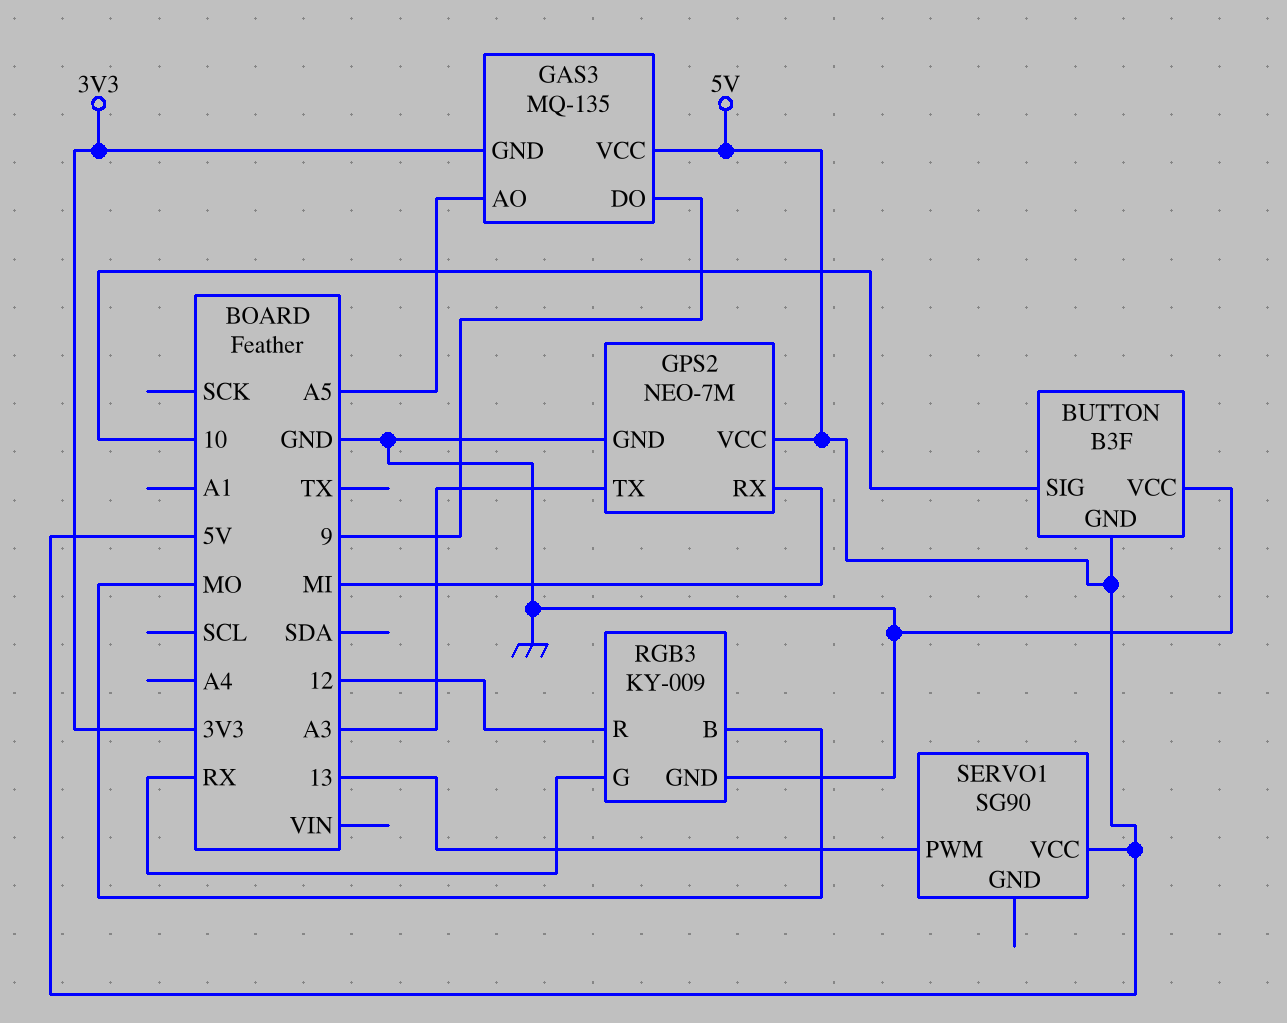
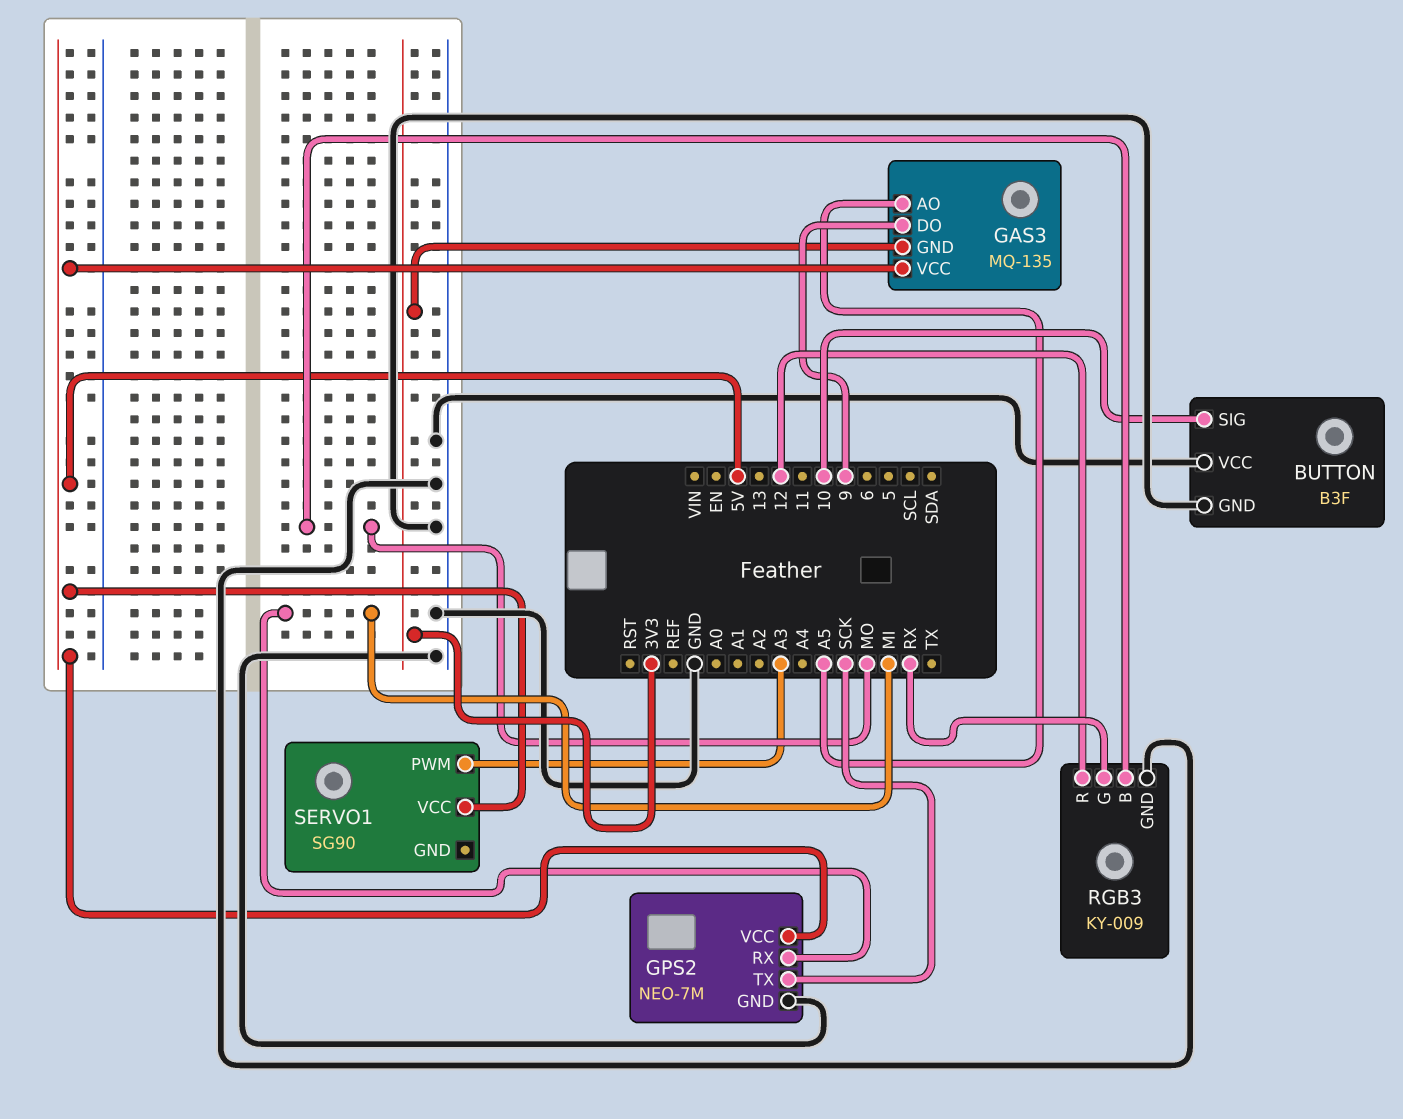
BUTTON pin GND: 5V -> GND
GPS2 pin TX: A3 -> SCK
SERVO1 pin PWM: 13 -> A3

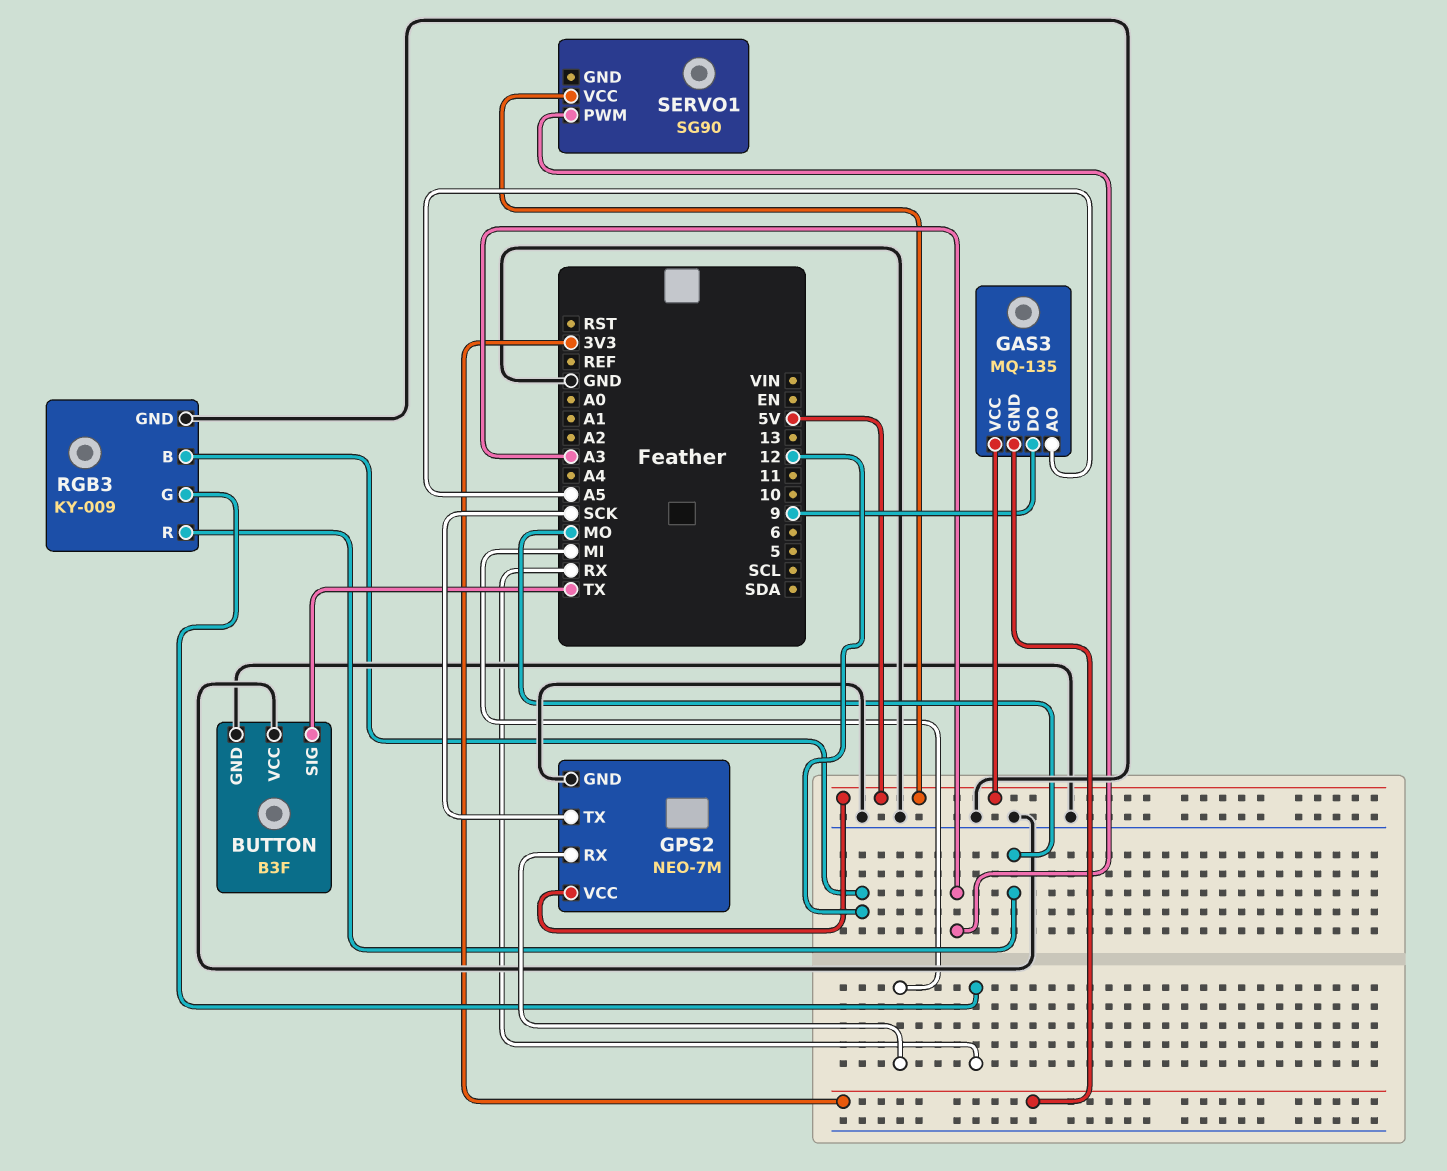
BUTTON pin SIG: 10 -> TX
RGB3 pin B: MO -> 12
RGB3 pin R: 12 -> MO

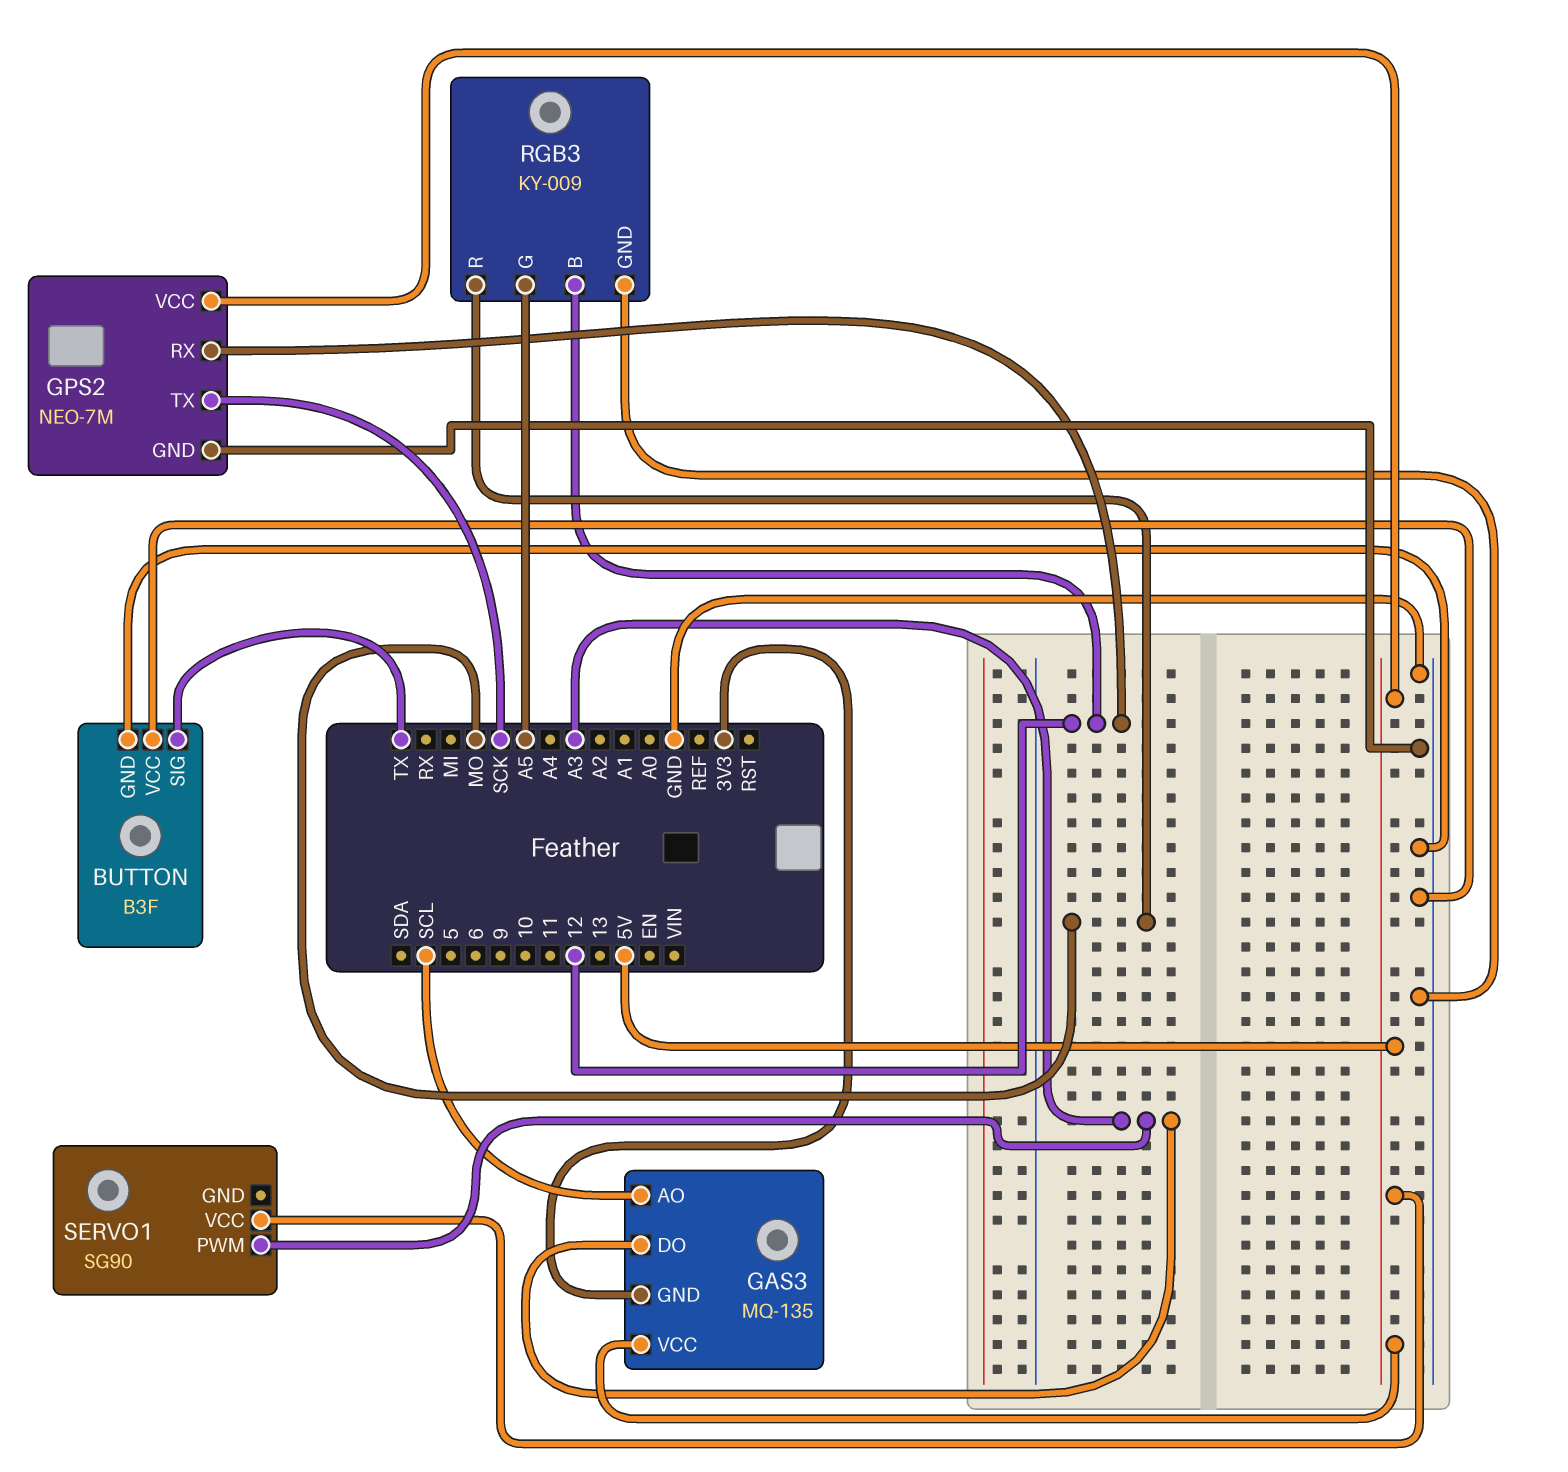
GAS3 pin AO: A5 -> SCL
GAS3 pin DO: 9 -> A3
GPS2 pin RX: MI -> 12
RGB3 pin G: RX -> A5

